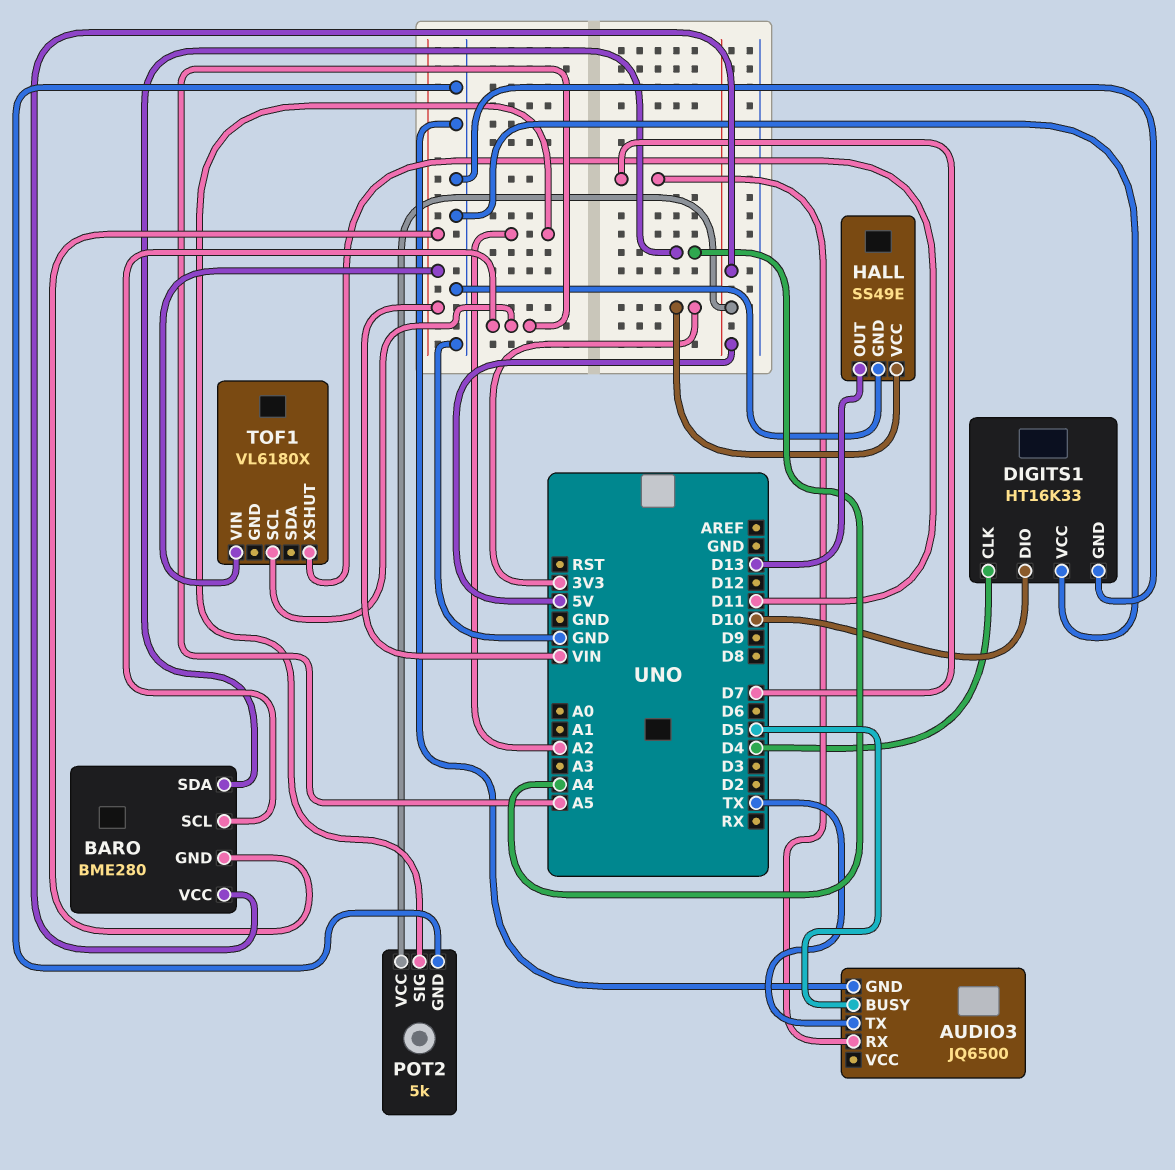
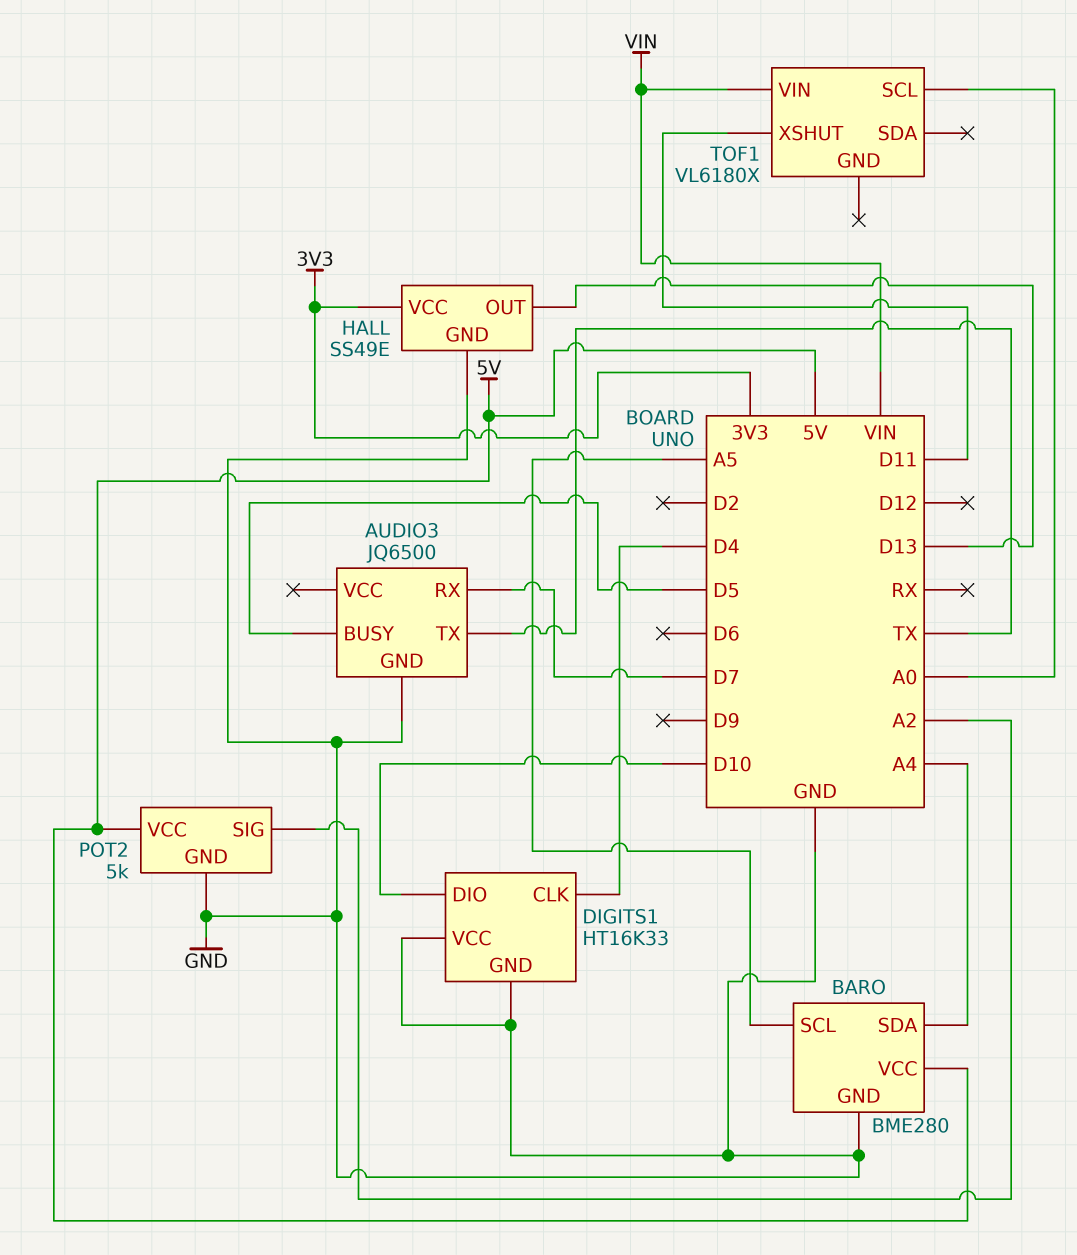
BARO pin GND: VIN -> GND
TOF1 pin SCL: A5 -> A0

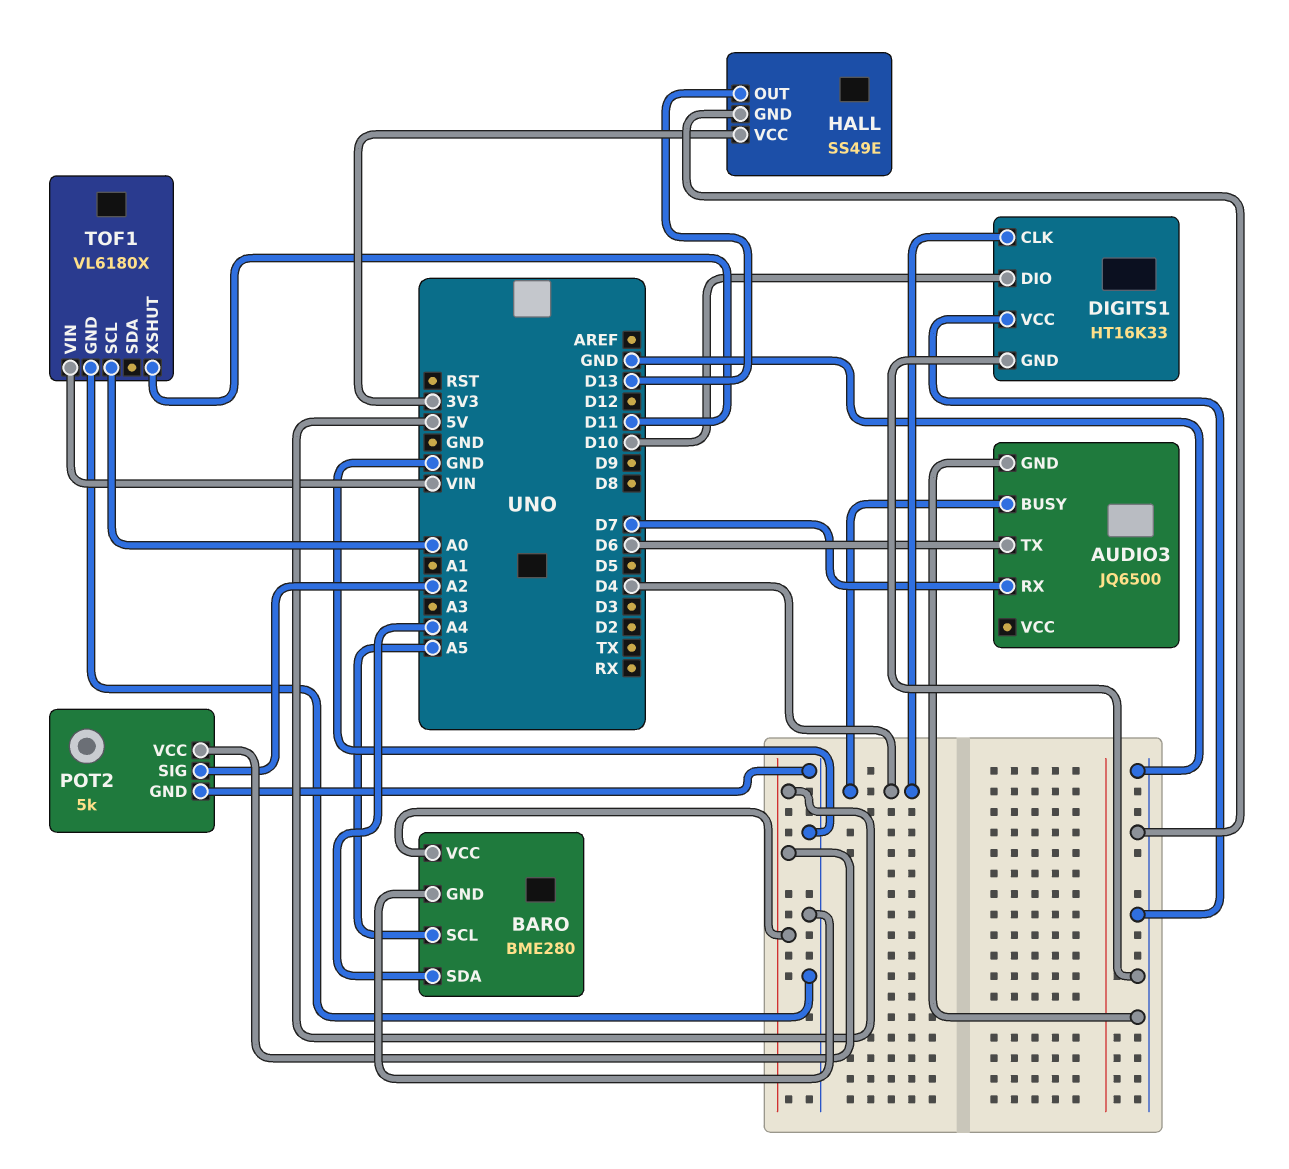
AUDIO3 pin BUSY: D5 -> D4
AUDIO3 pin TX: TX -> D6
TOF1 pin GND: none -> GND

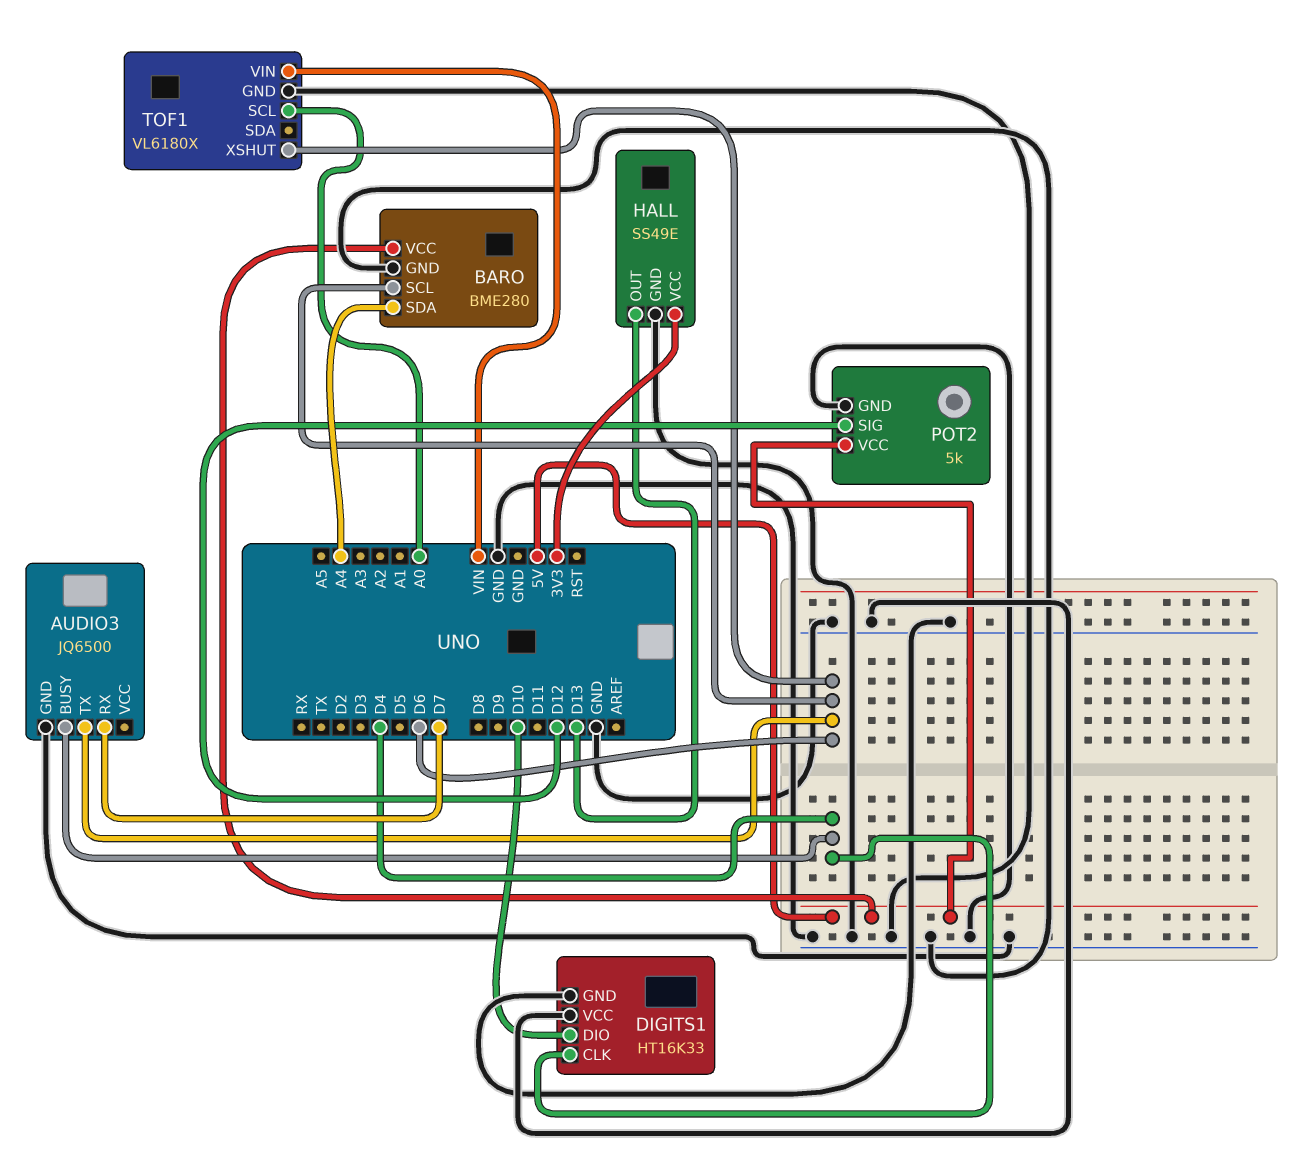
BARO pin SCL: A5 -> D6
POT2 pin SIG: A2 -> D12
TOF1 pin XSHUT: D11 -> D6

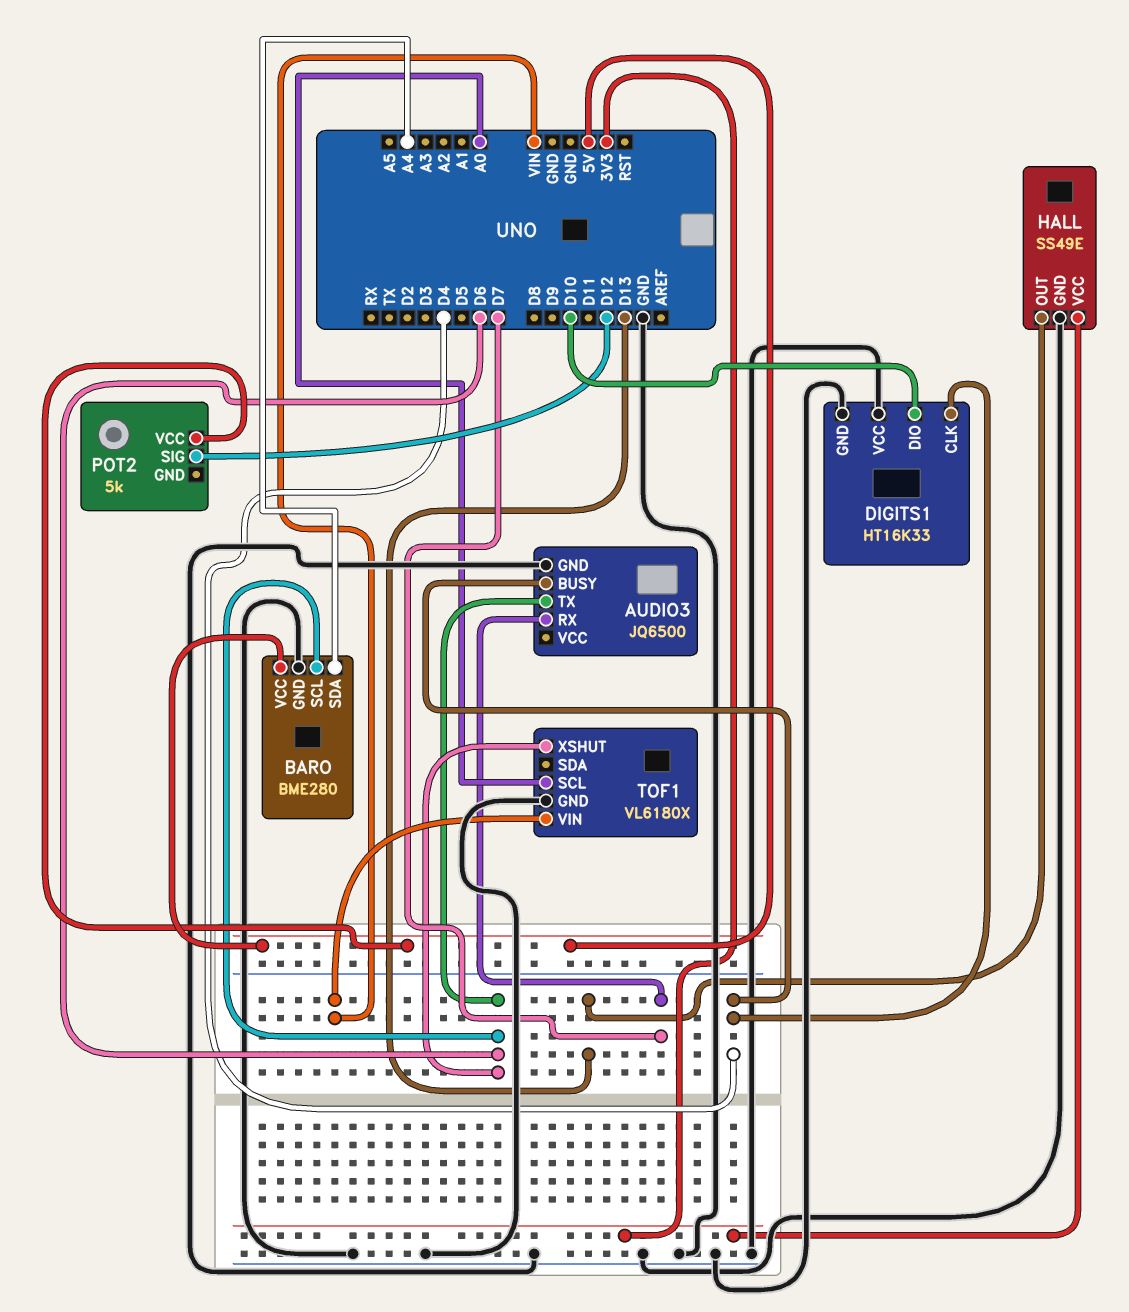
POT2 pin GND: GND -> none

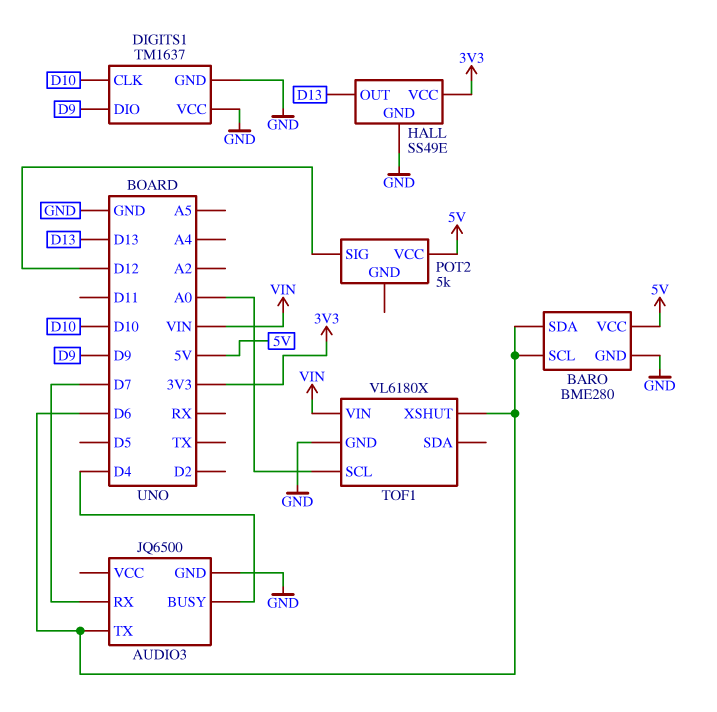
BARO pin SDA: A4 -> D6
DIGITS1: HT16K33 -> TM1637
DIGITS1 pin CLK: D4 -> D10
DIGITS1 pin DIO: D10 -> D9

